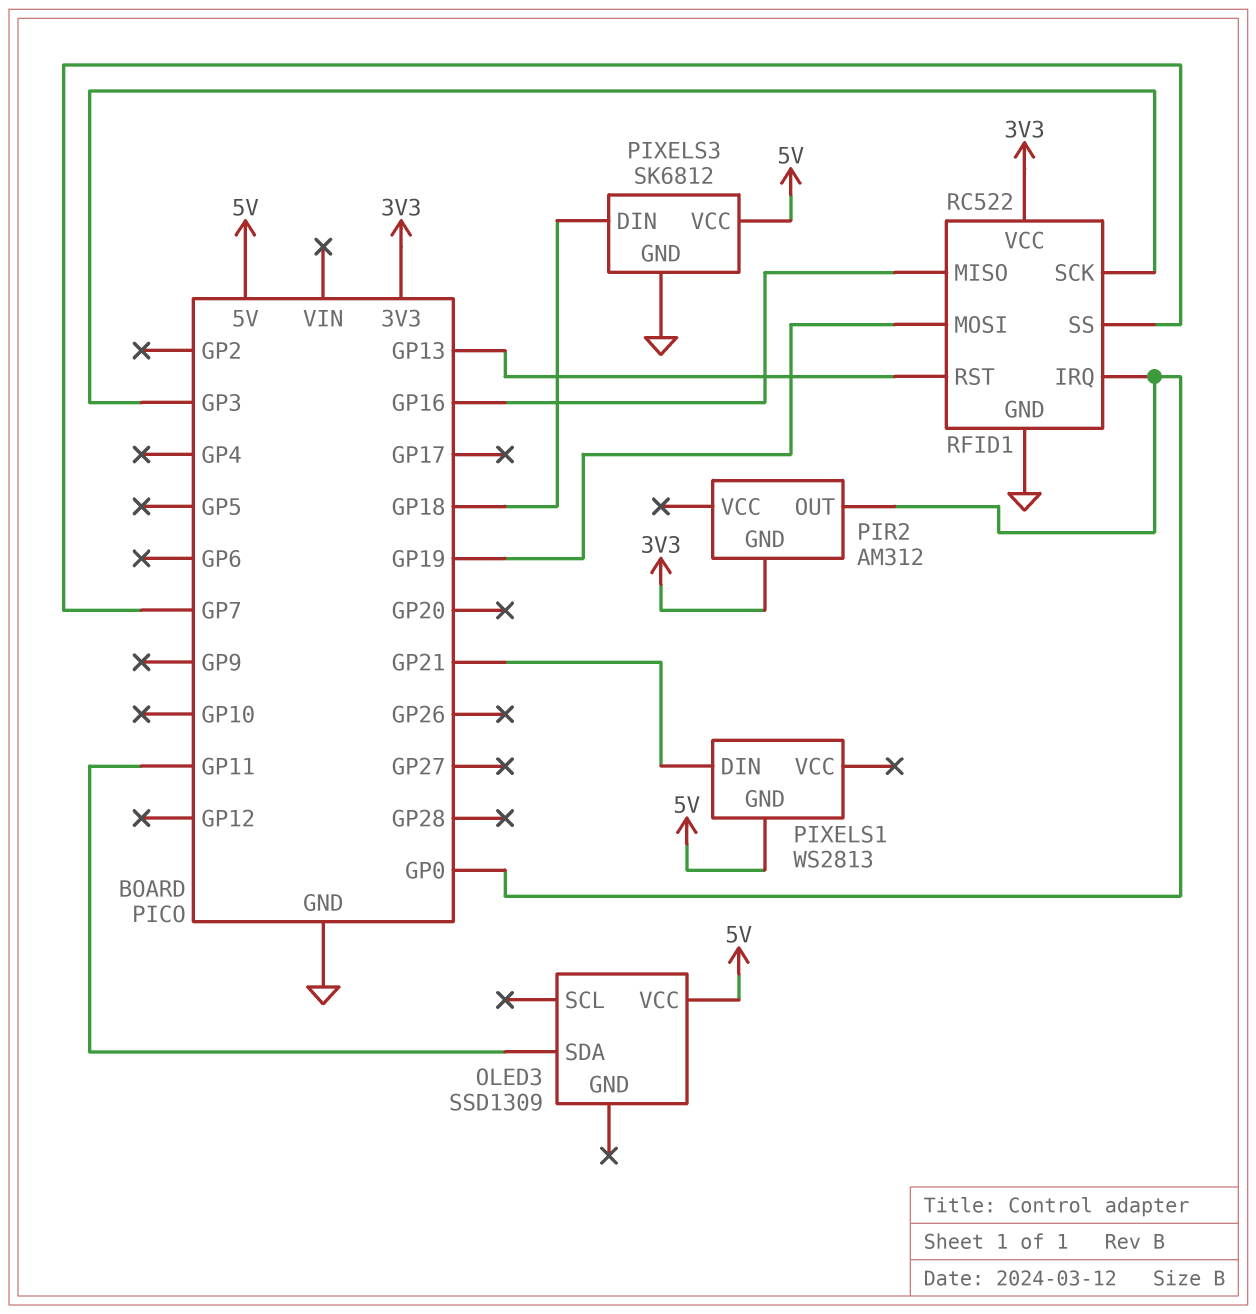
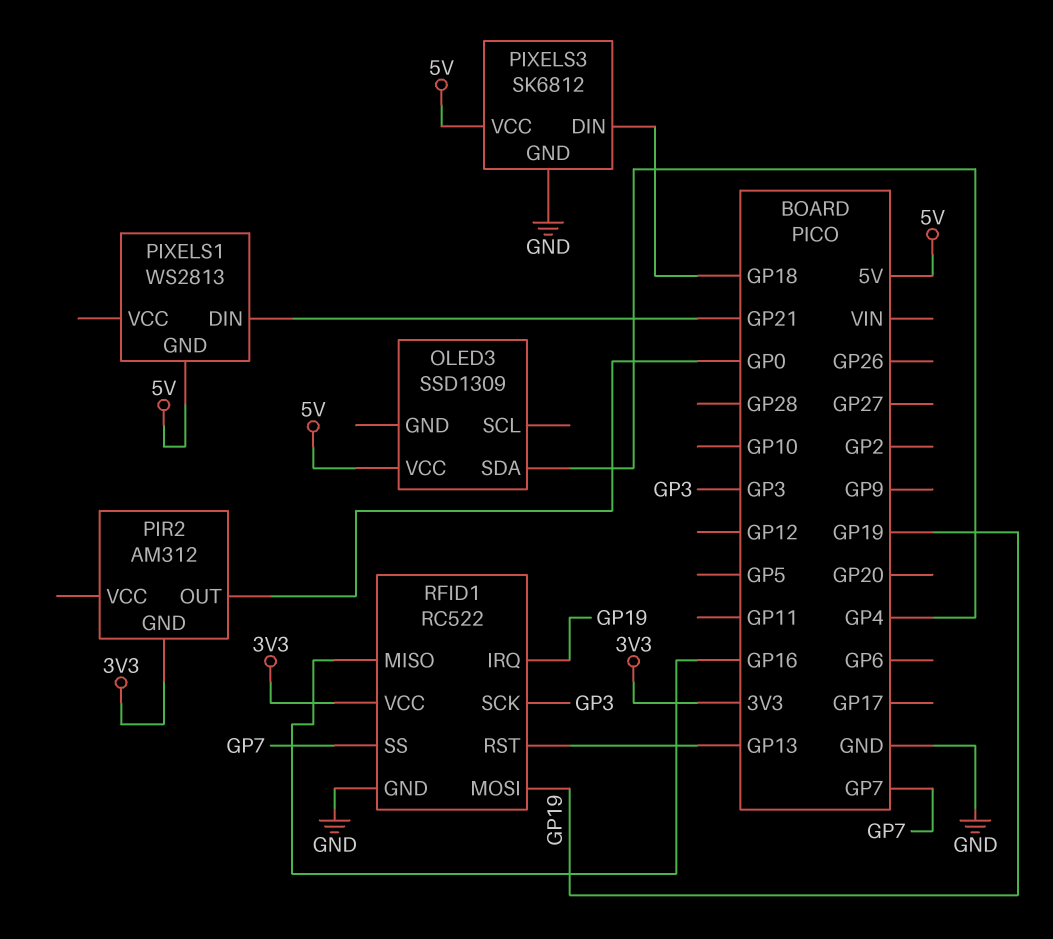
OLED3 pin SDA: GP11 -> GP4
RFID1 pin IRQ: GP0 -> GP19

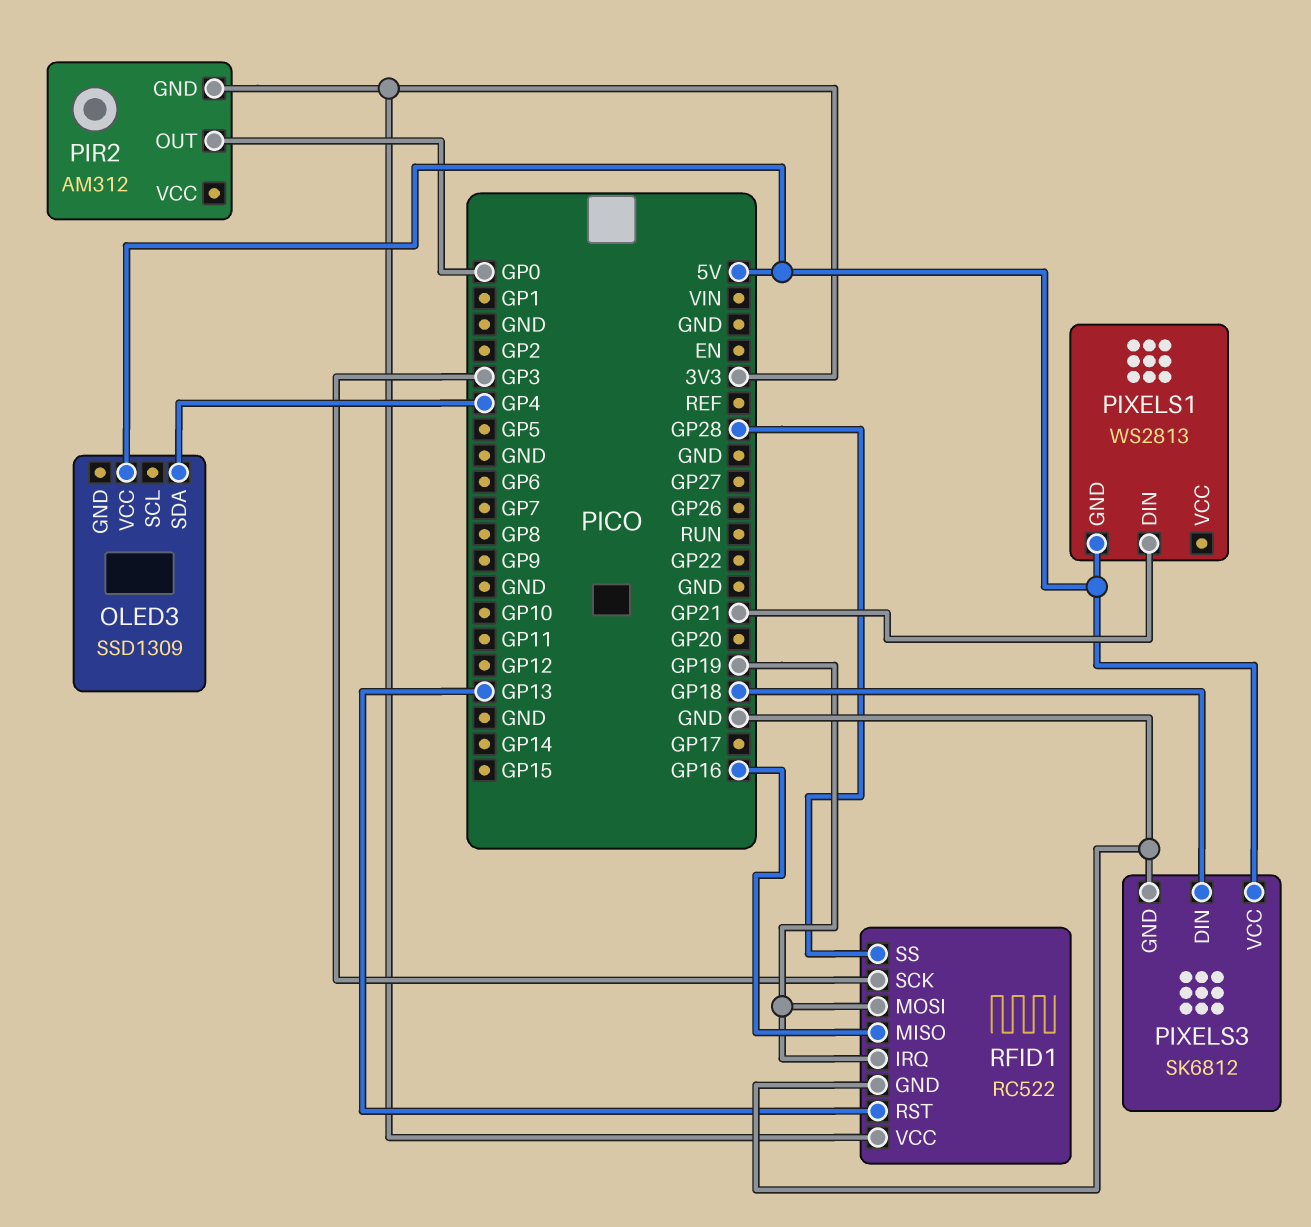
RFID1 pin SS: GP7 -> GP28

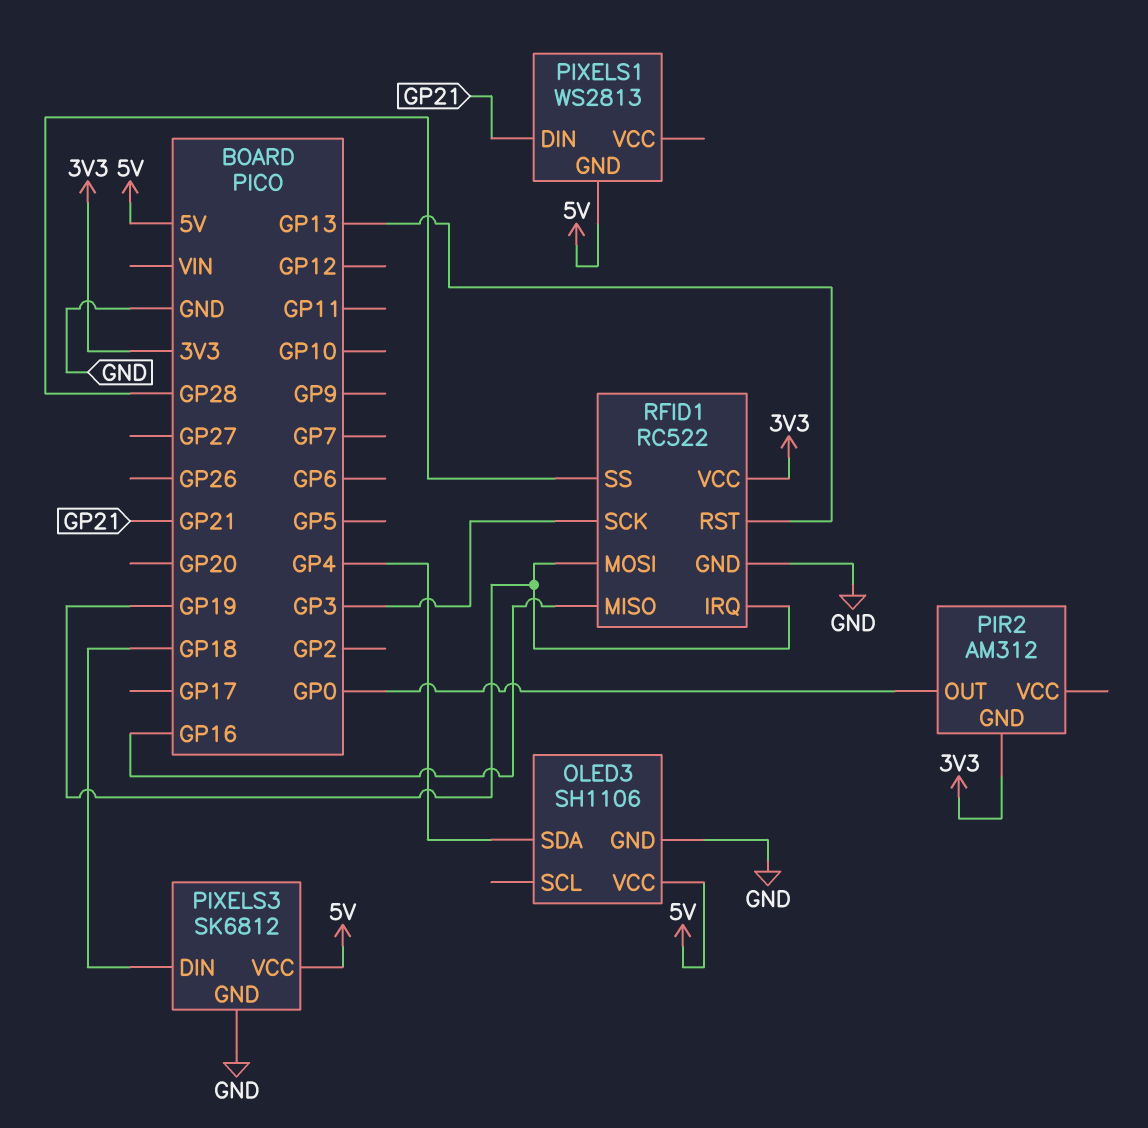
OLED3: SSD1309 -> SH1106
OLED3 pin GND: none -> GND

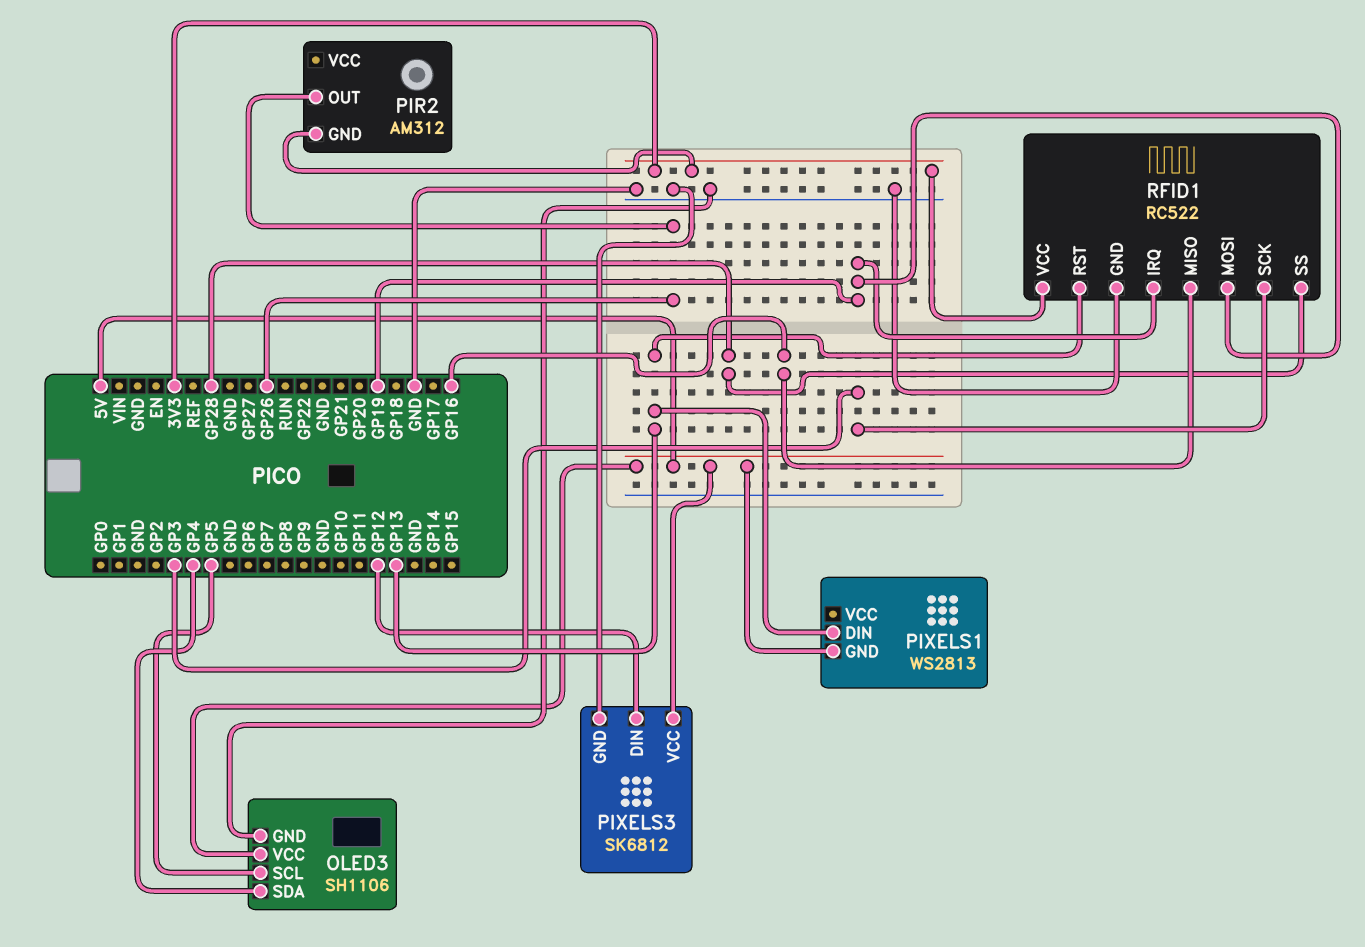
OLED3 pin SCL: none -> GP5
PIR2 pin OUT: GP0 -> GP26
PIXELS1 pin DIN: GP21 -> GP13
PIXELS3 pin DIN: GP18 -> GP12

